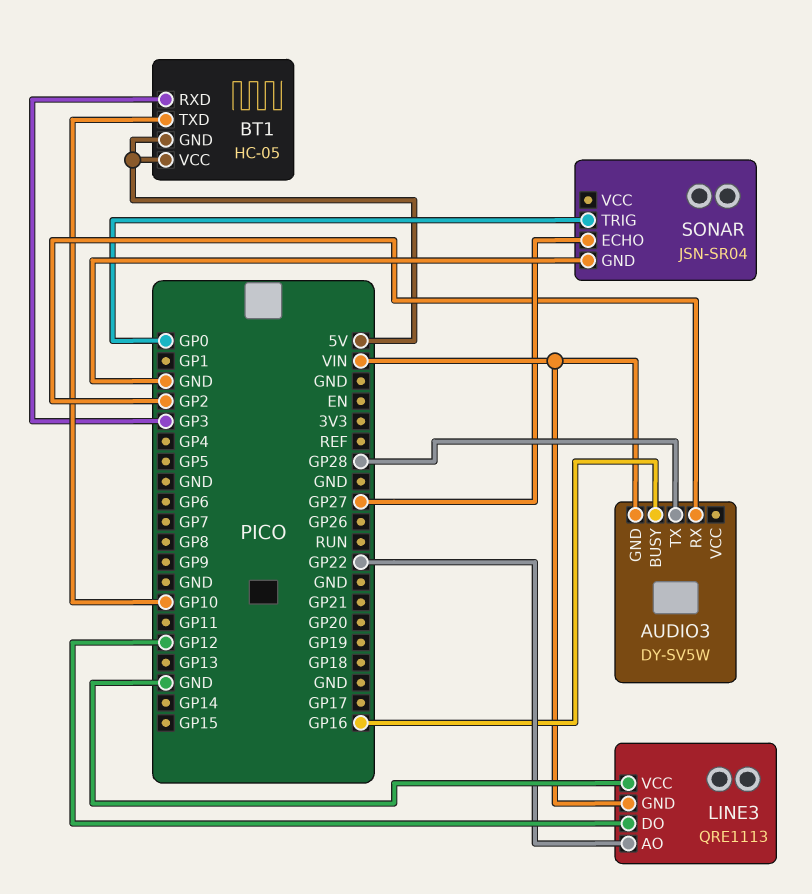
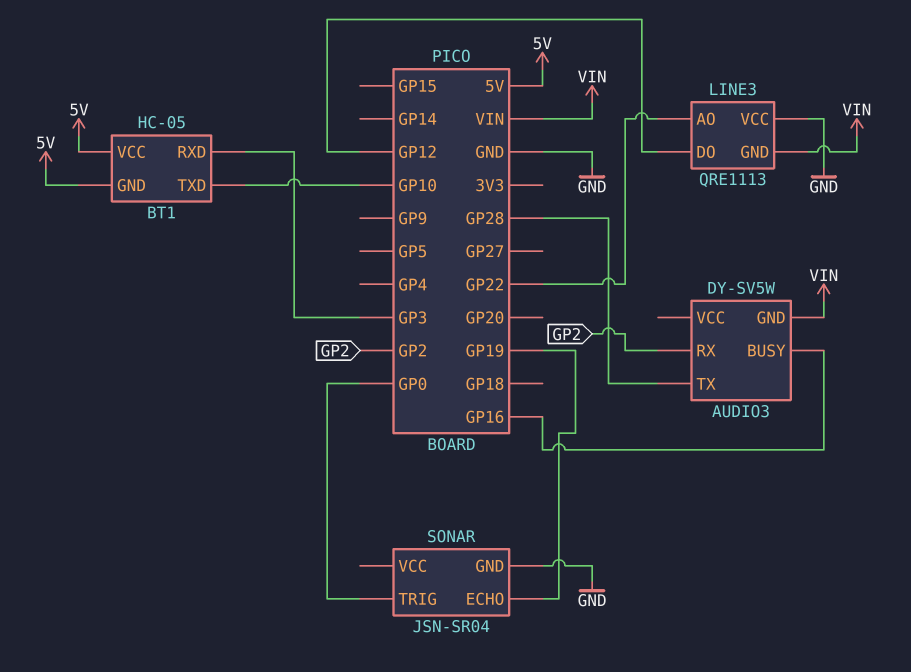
SONAR pin ECHO: GP27 -> GP19

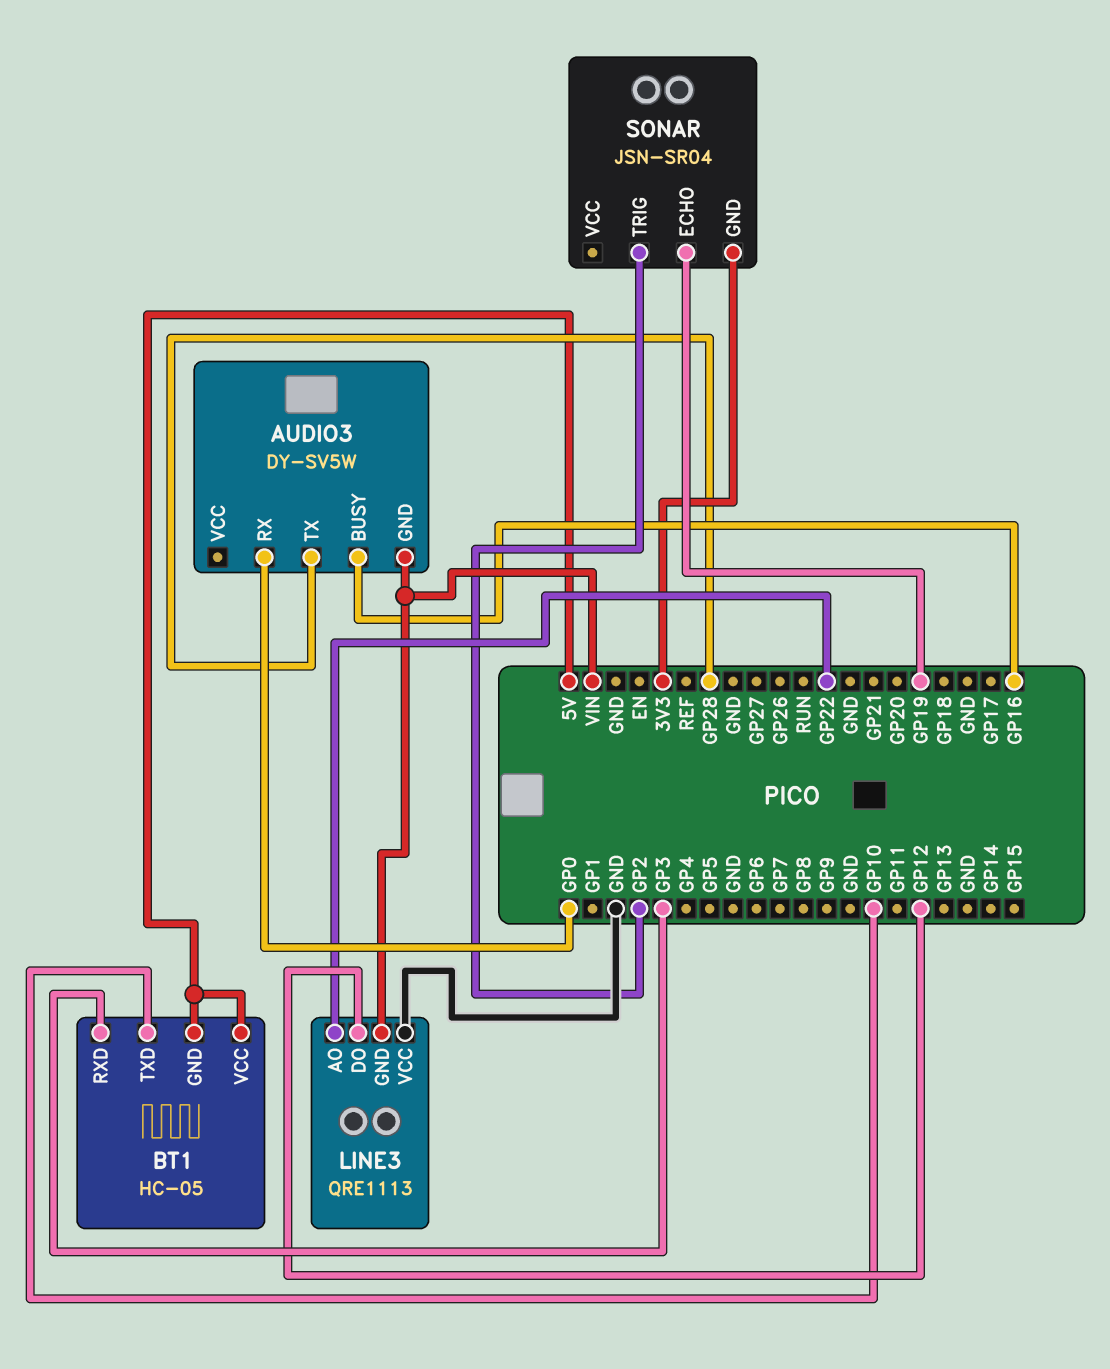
AUDIO3 pin RX: GP2 -> GP0
SONAR pin GND: GND -> 3V3
SONAR pin TRIG: GP0 -> GP2

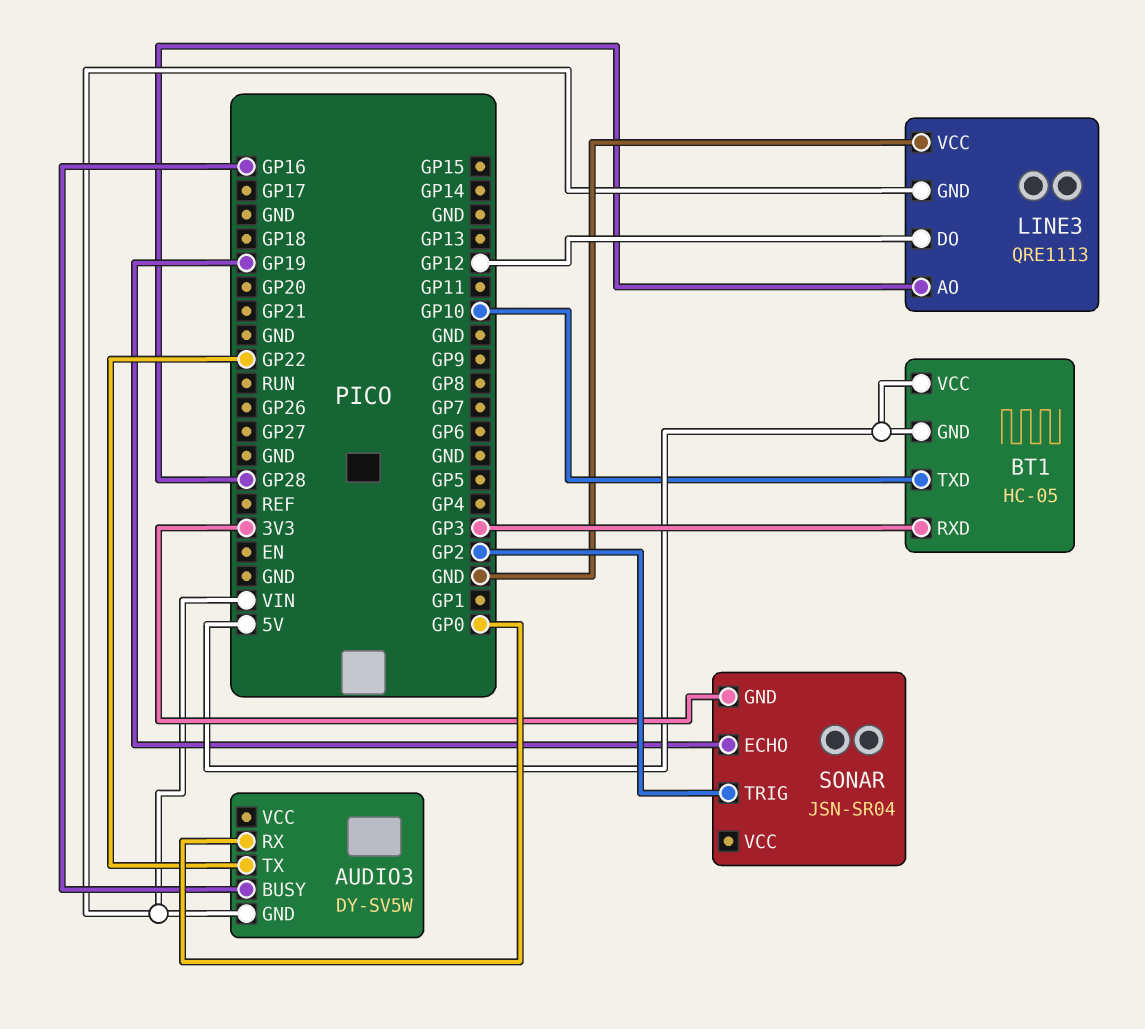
AUDIO3 pin TX: GP28 -> GP22
LINE3 pin AO: GP22 -> GP28

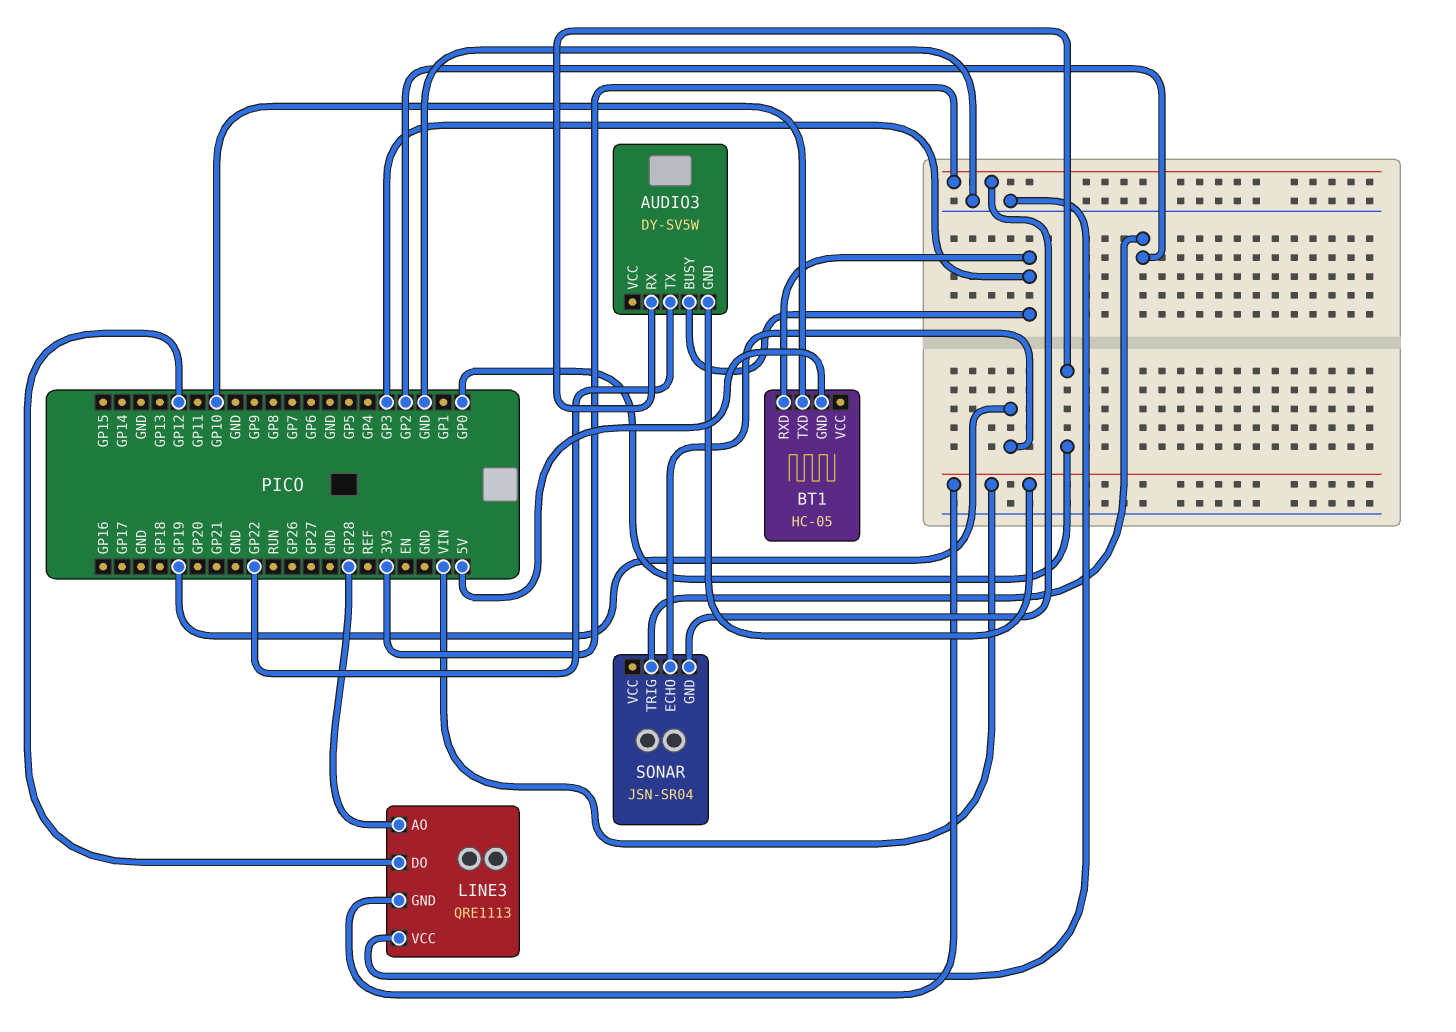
AUDIO3 pin BUSY: GP16 -> GP3
BT1 pin VCC: 5V -> none

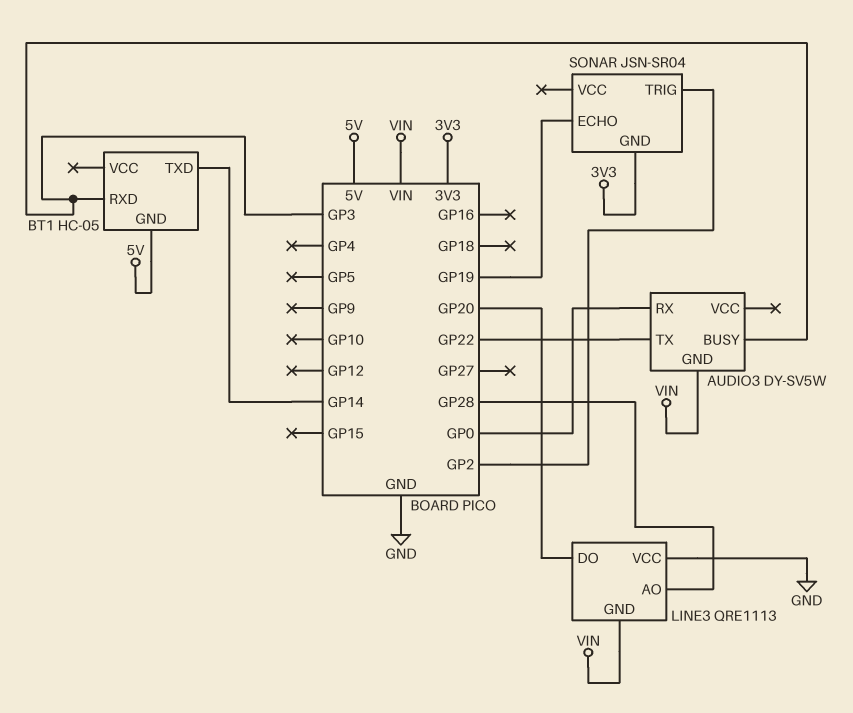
BT1 pin TXD: GP10 -> GP14
LINE3 pin DO: GP12 -> GP20

